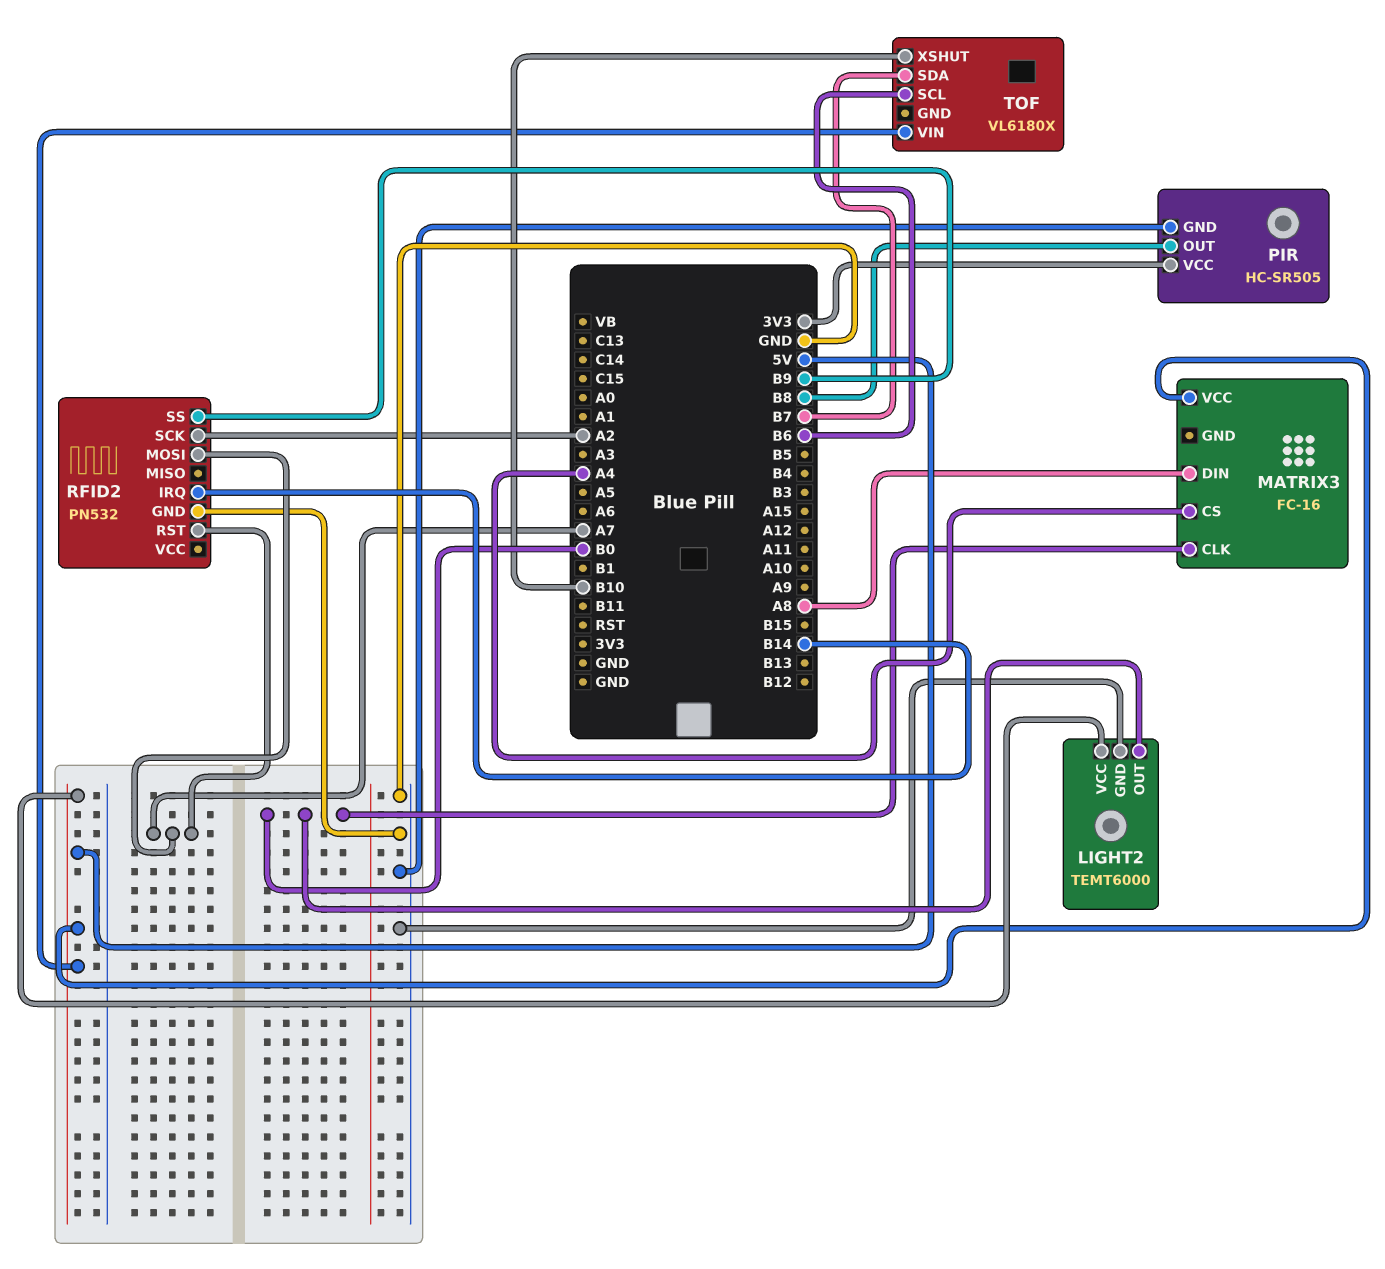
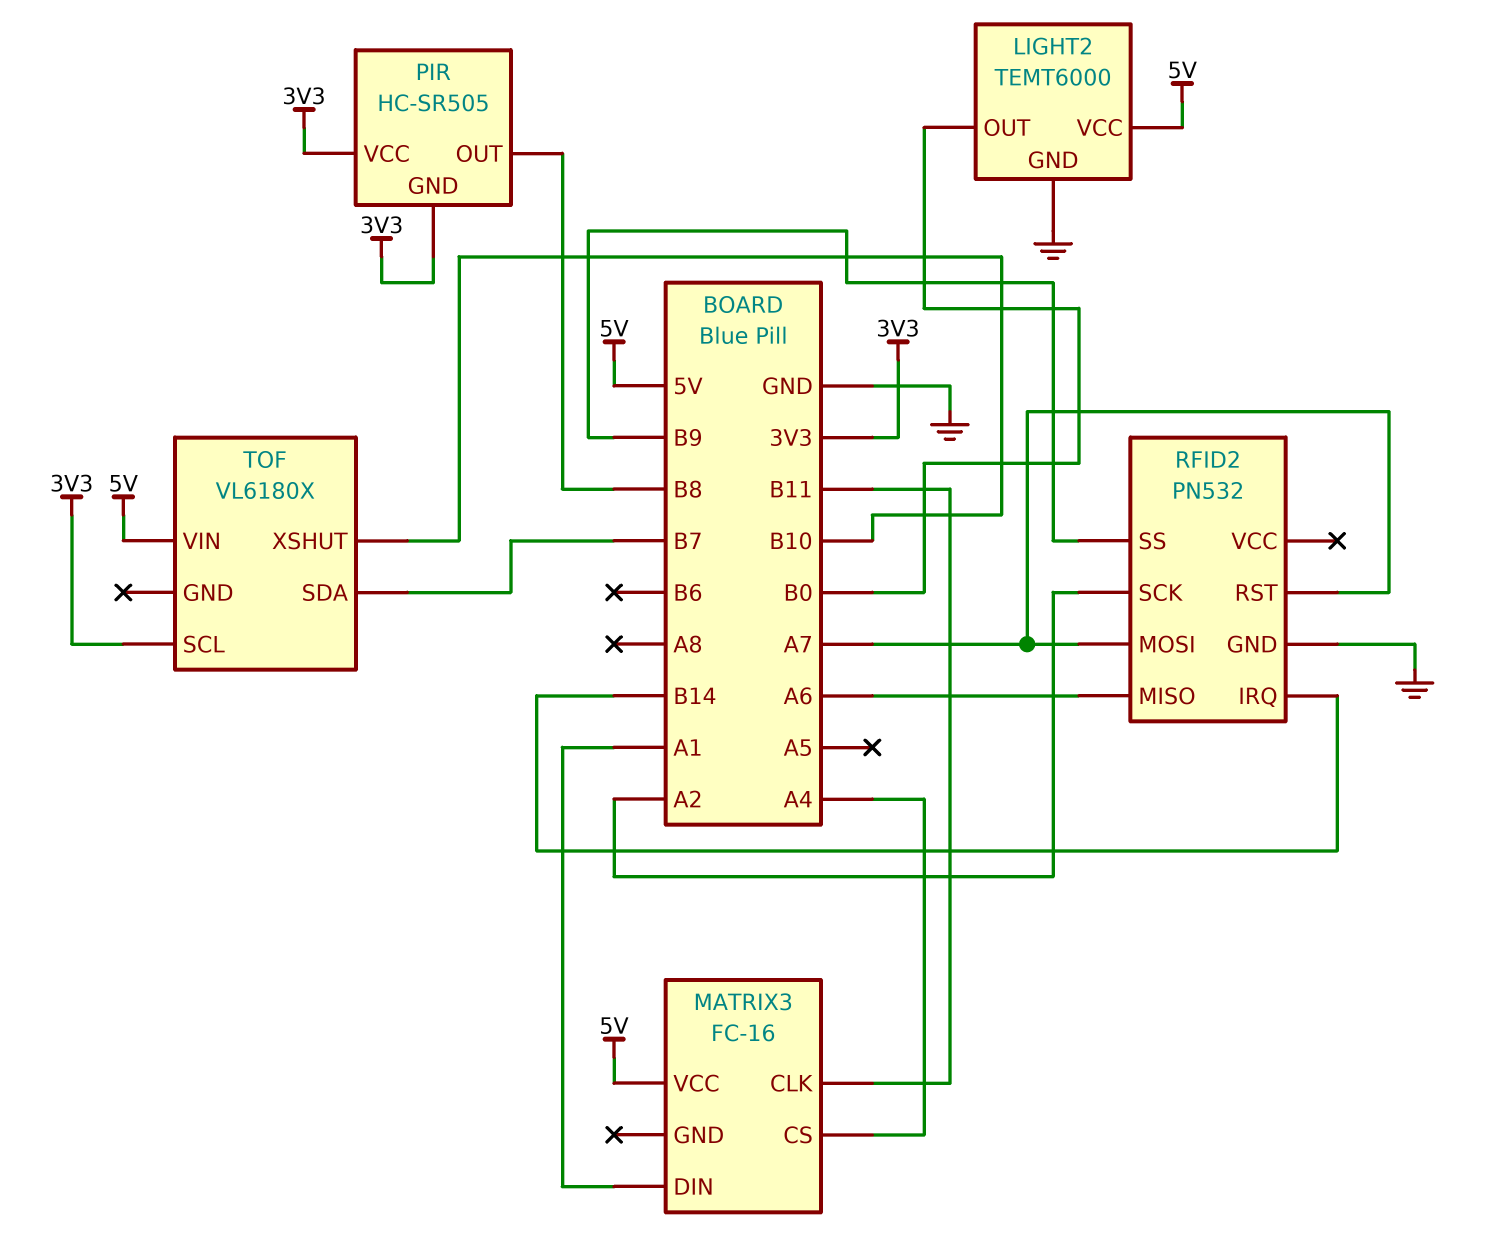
MATRIX3 pin CLK: B0 -> B11
MATRIX3 pin DIN: A8 -> A1
PIR pin GND: GND -> 3V3
RFID2 pin MISO: none -> A6
TOF pin SCL: B6 -> 3V3

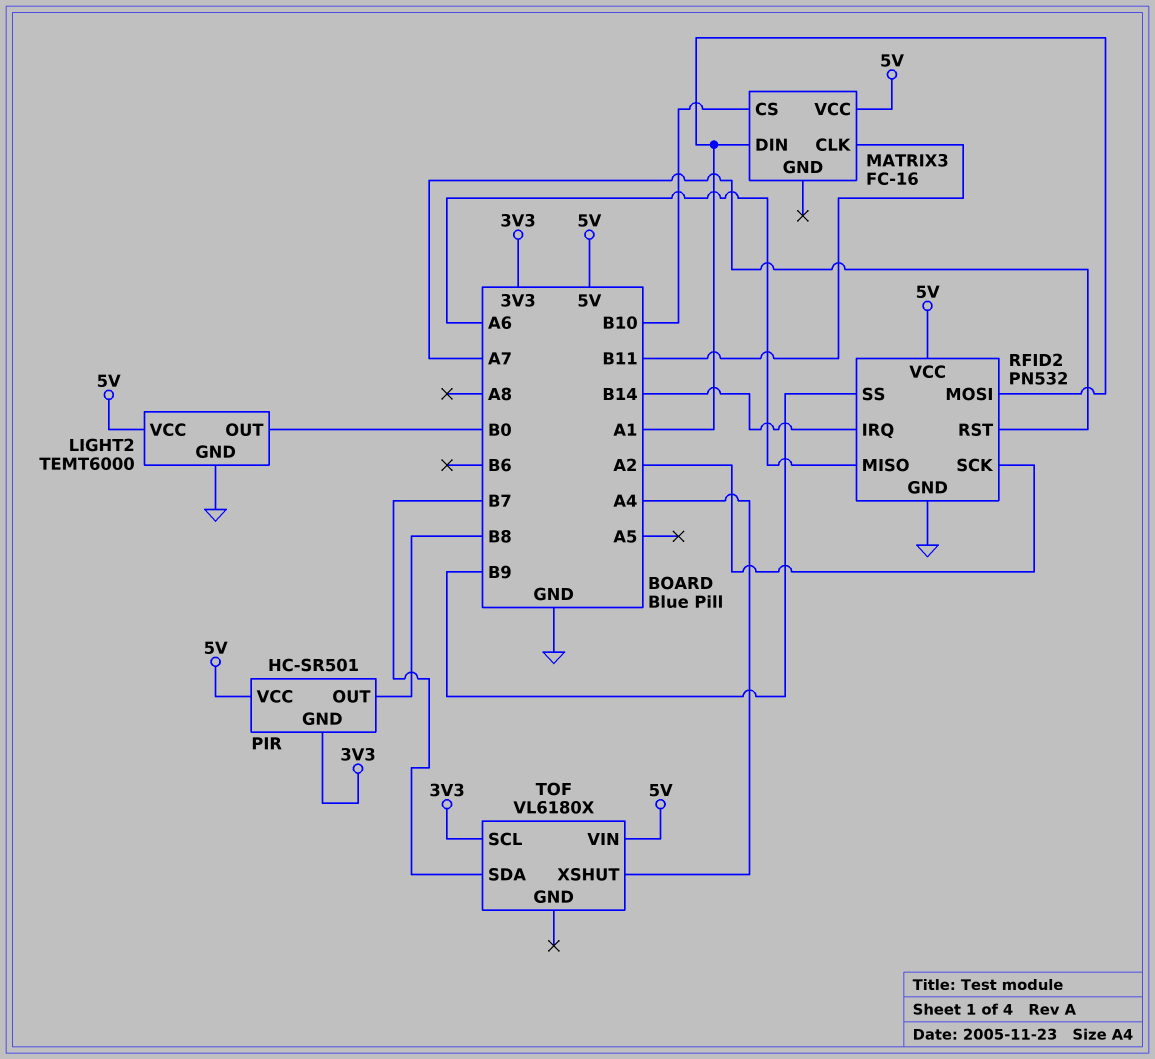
MATRIX3 pin CS: A4 -> B10
PIR: HC-SR505 -> HC-SR501
PIR pin VCC: 3V3 -> 5V
RFID2 pin MOSI: A7 -> A1
RFID2 pin VCC: none -> 5V
TOF pin XSHUT: B10 -> A4

